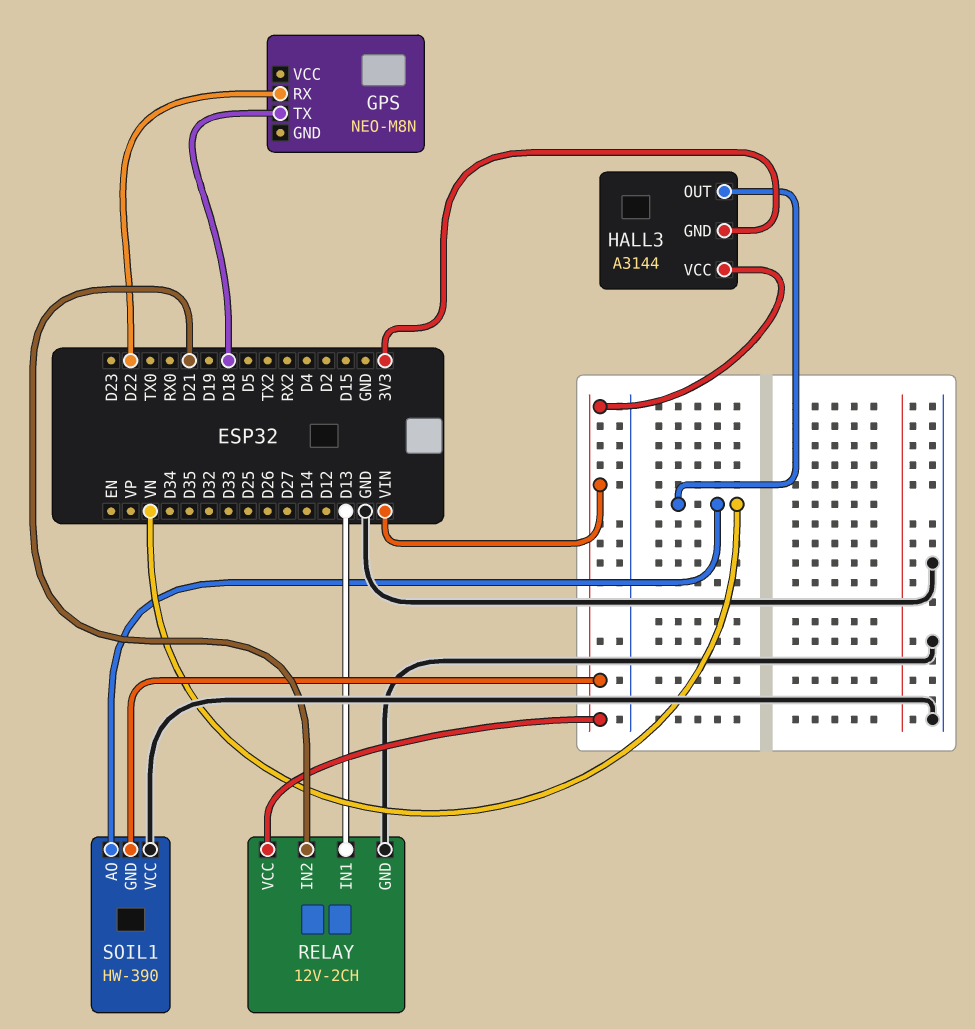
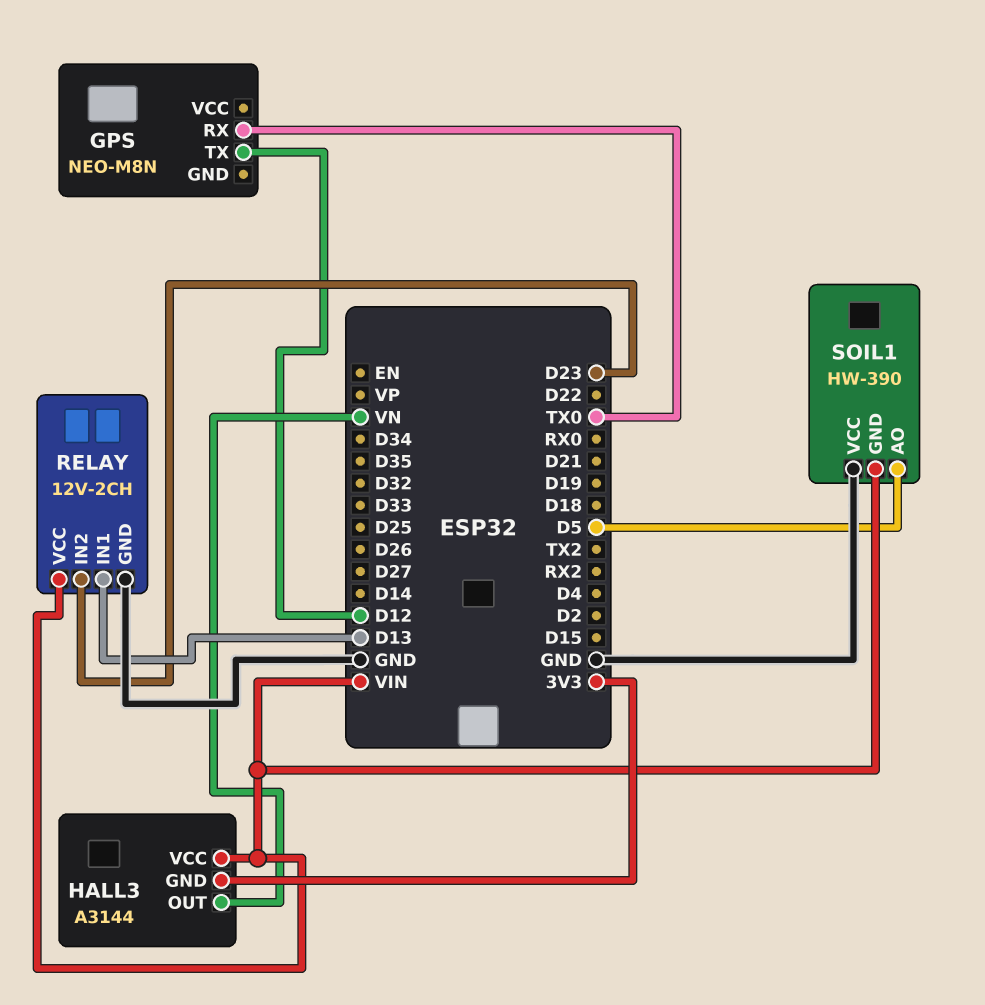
GPS pin RX: D22 -> TX0
GPS pin TX: D18 -> D12
RELAY pin IN2: D21 -> D23
SOIL1 pin AO: VN -> D5

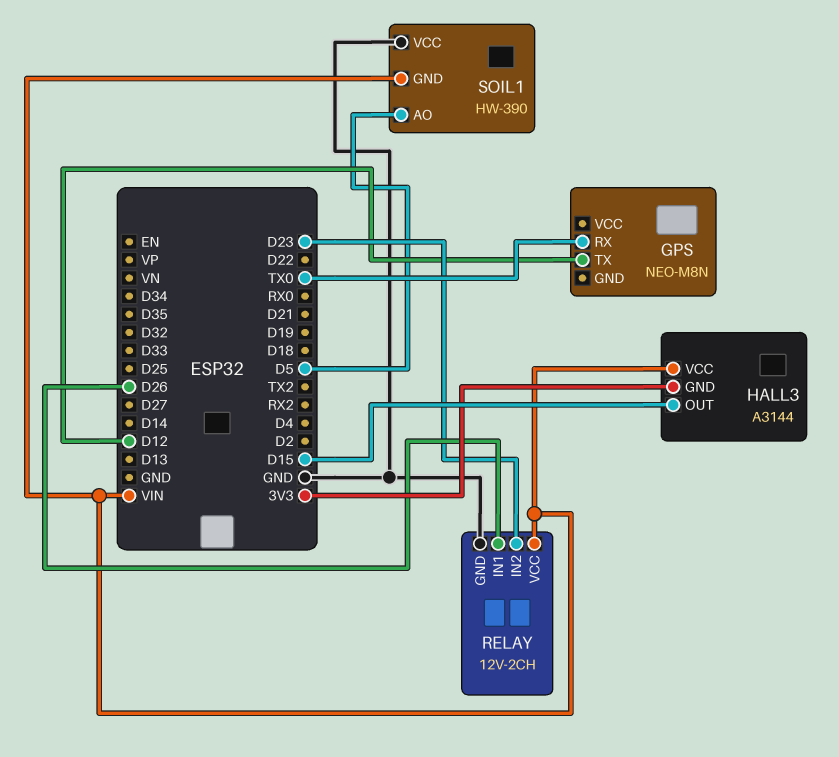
HALL3 pin OUT: VN -> D15
RELAY pin IN1: D13 -> D26

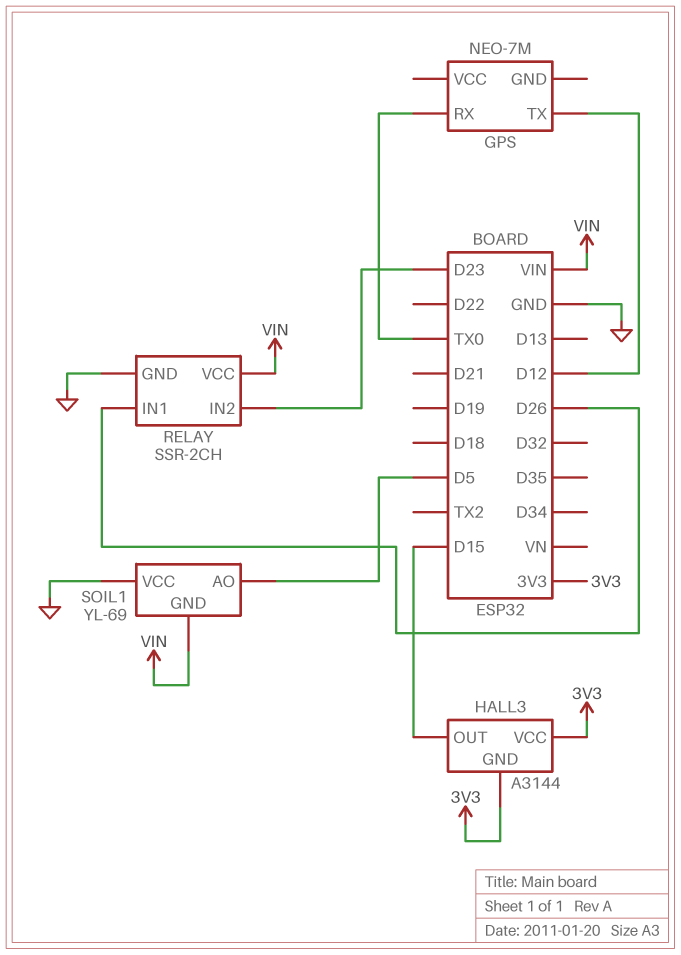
GPS: NEO-M8N -> NEO-7M
HALL3 pin VCC: VIN -> 3V3
RELAY: 12V-2CH -> SSR-2CH
SOIL1: HW-390 -> YL-69

